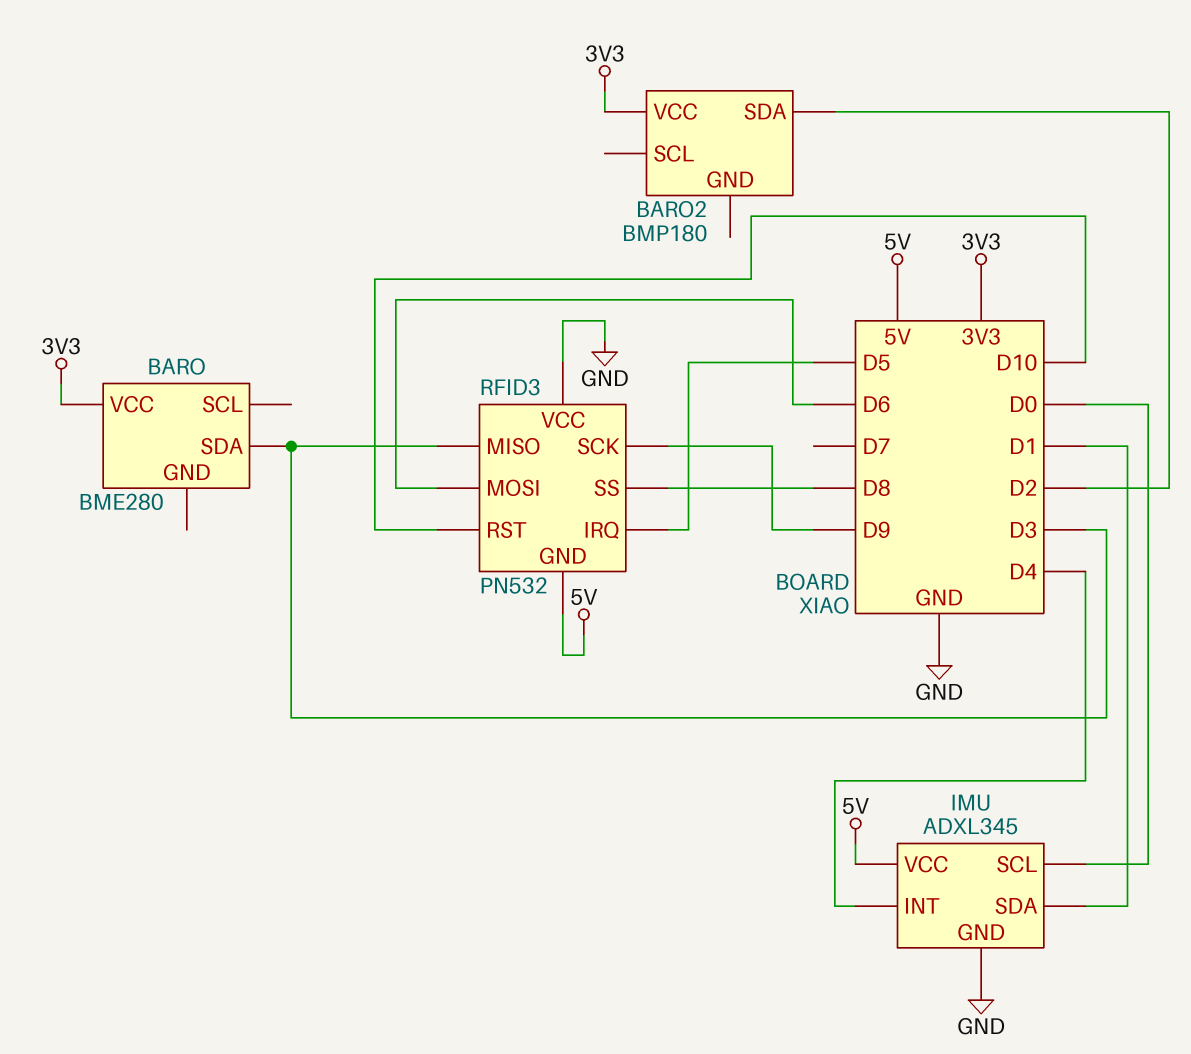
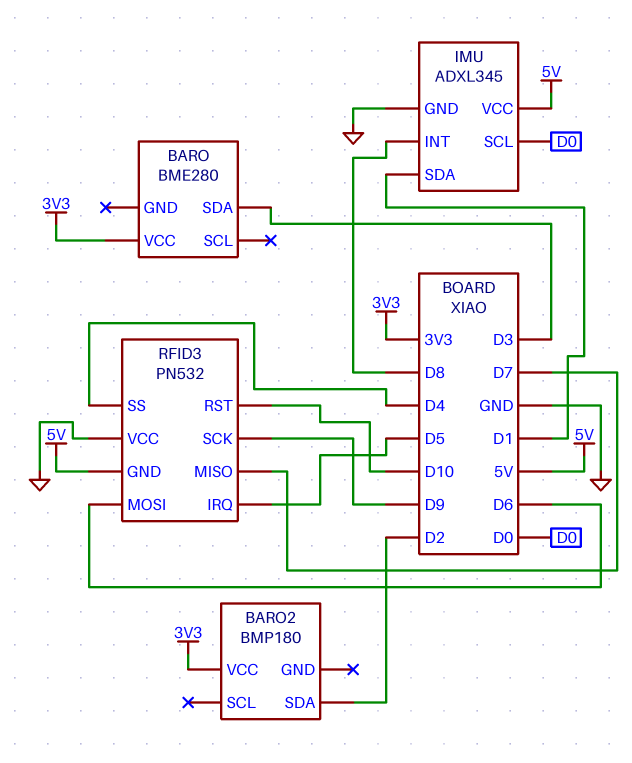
IMU pin INT: D4 -> D8
RFID3 pin MISO: D3 -> D7
RFID3 pin SS: D8 -> D4

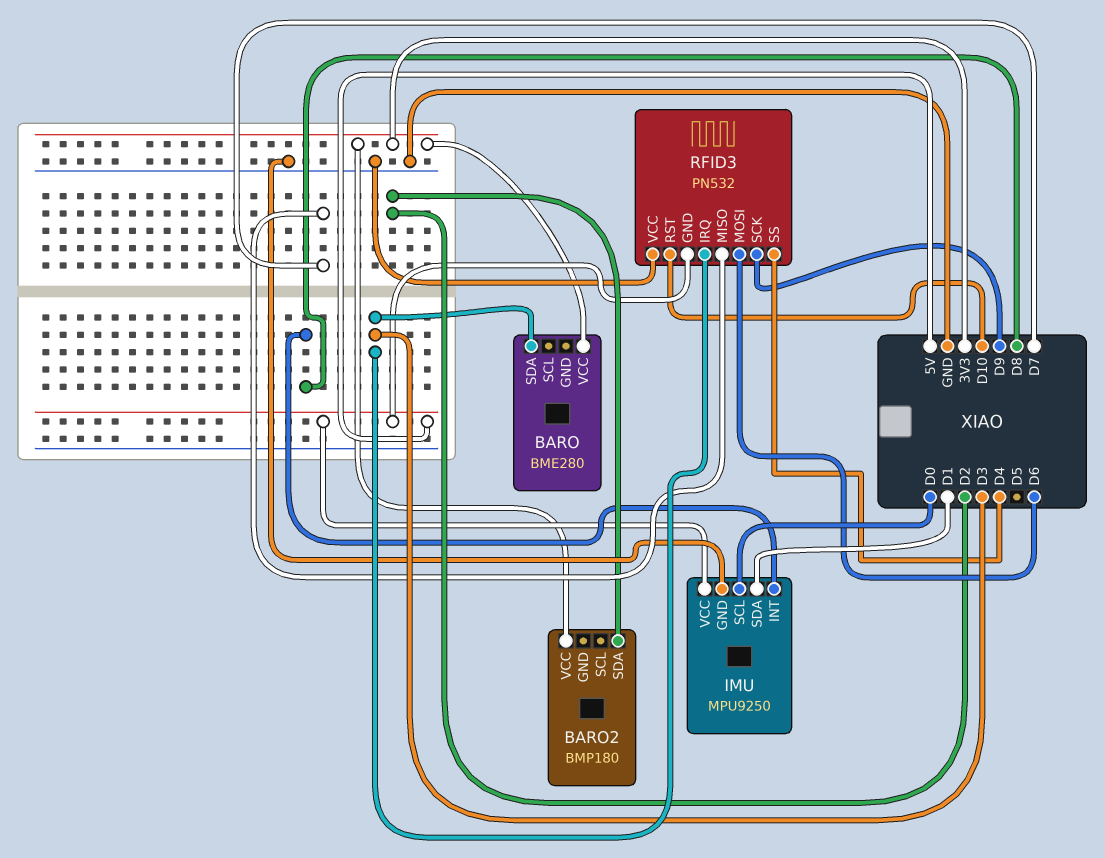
IMU: ADXL345 -> MPU9250
RFID3 pin IRQ: D5 -> D3

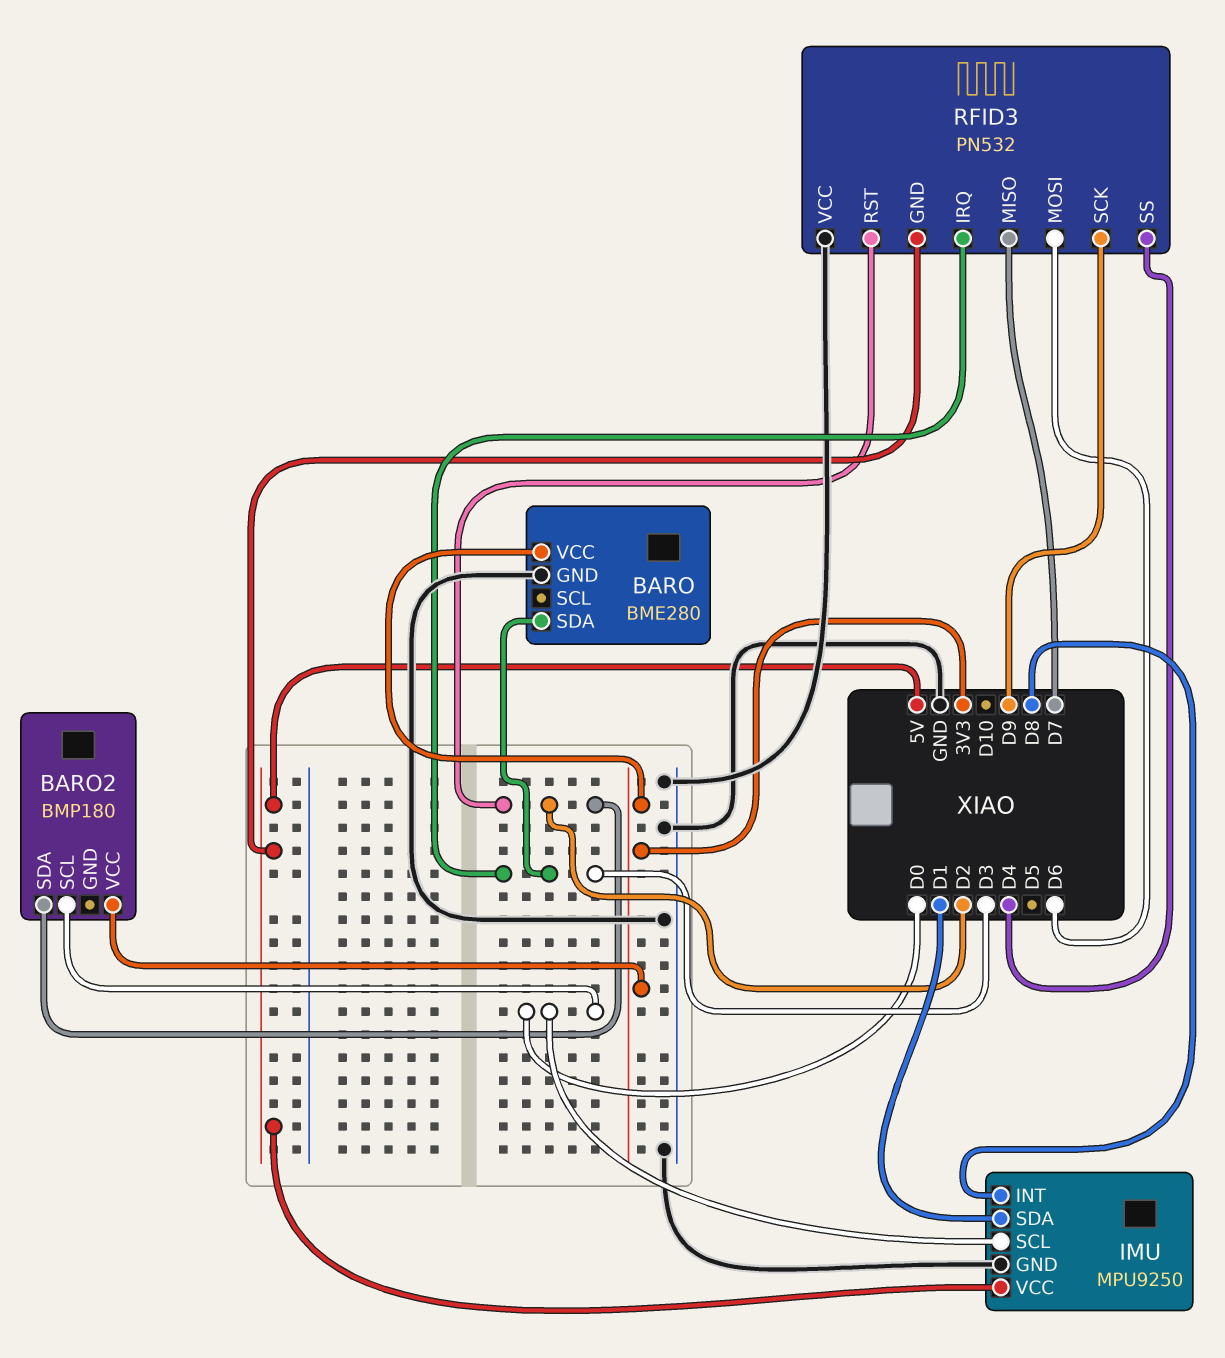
BARO pin GND: none -> GND
BARO2 pin SCL: none -> D0
RFID3 pin RST: D10 -> D2

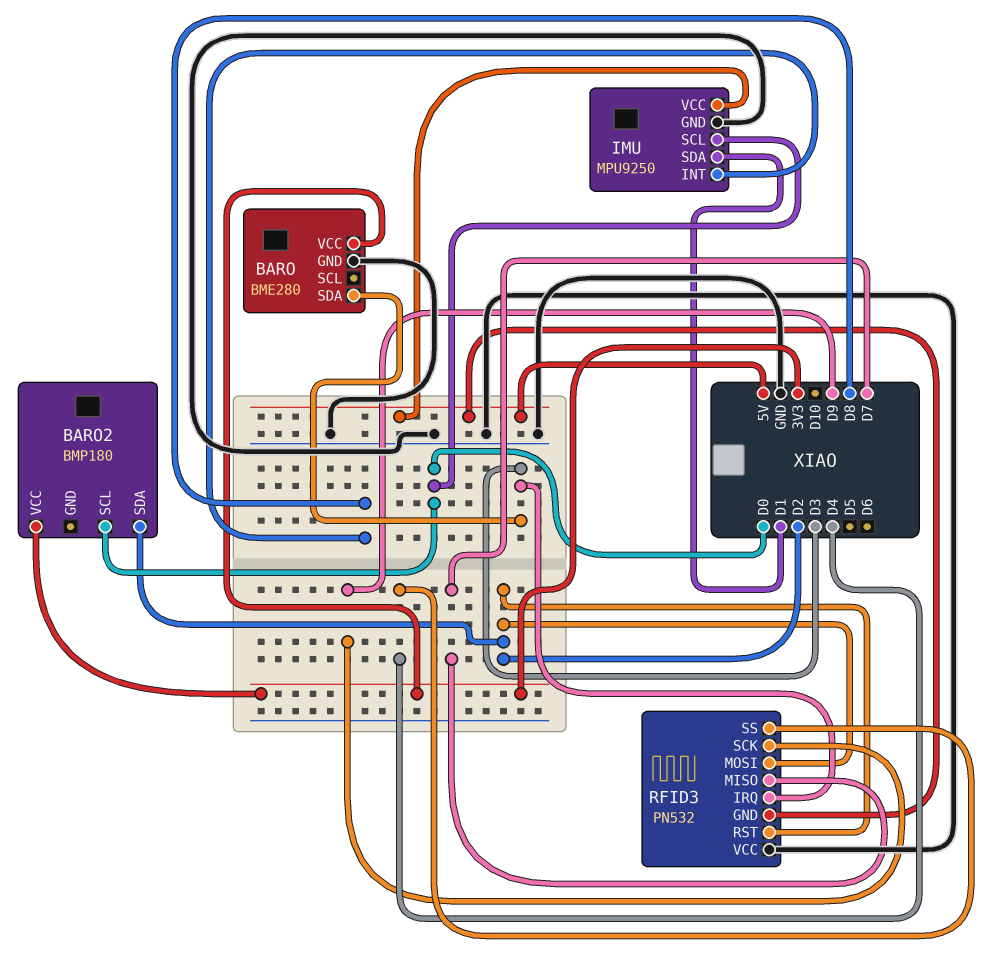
RFID3 pin MOSI: D6 -> D2

